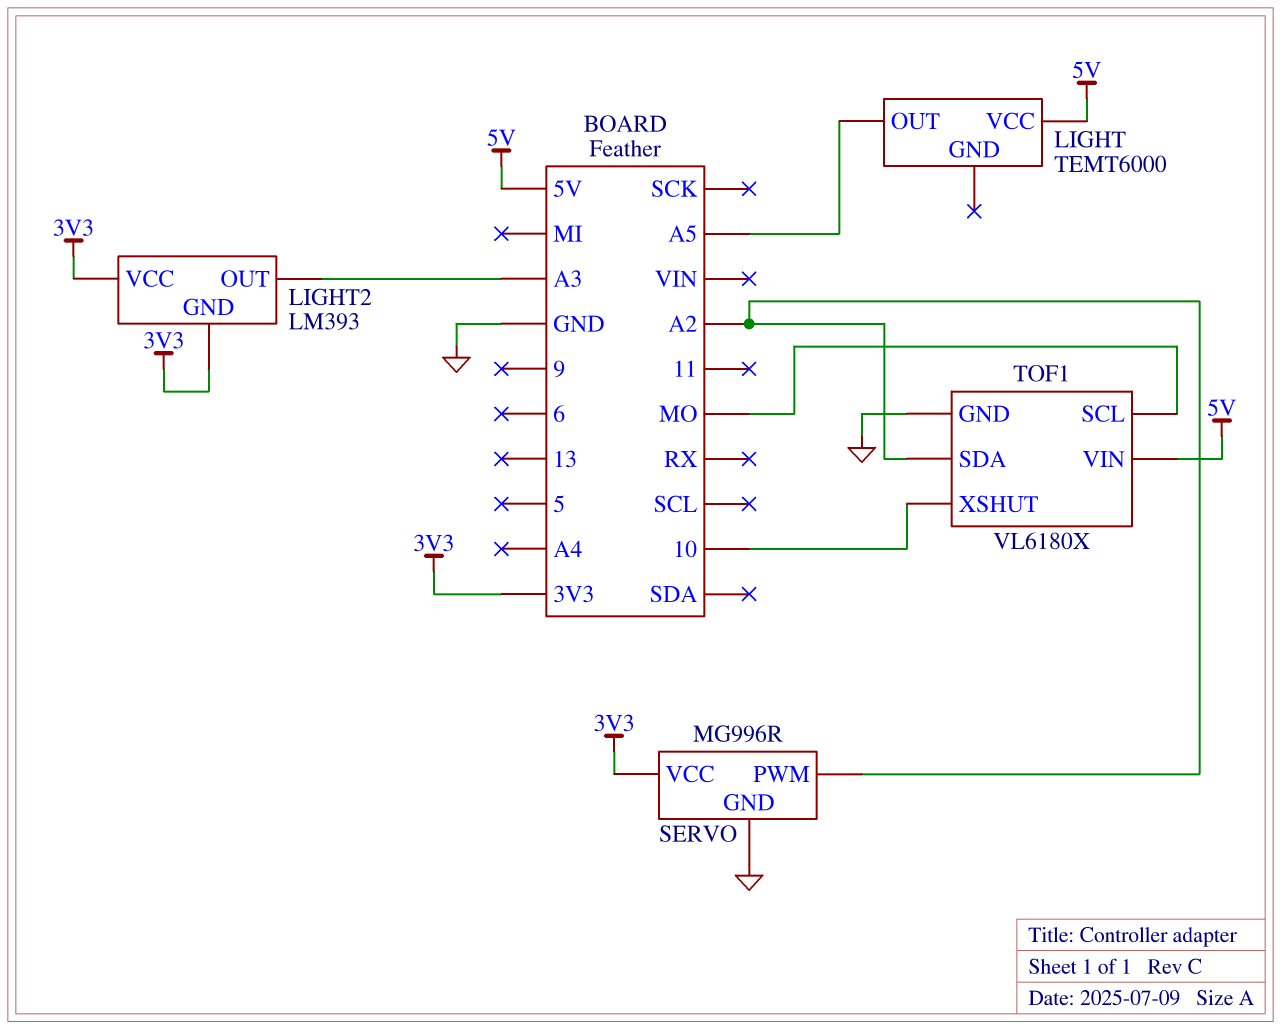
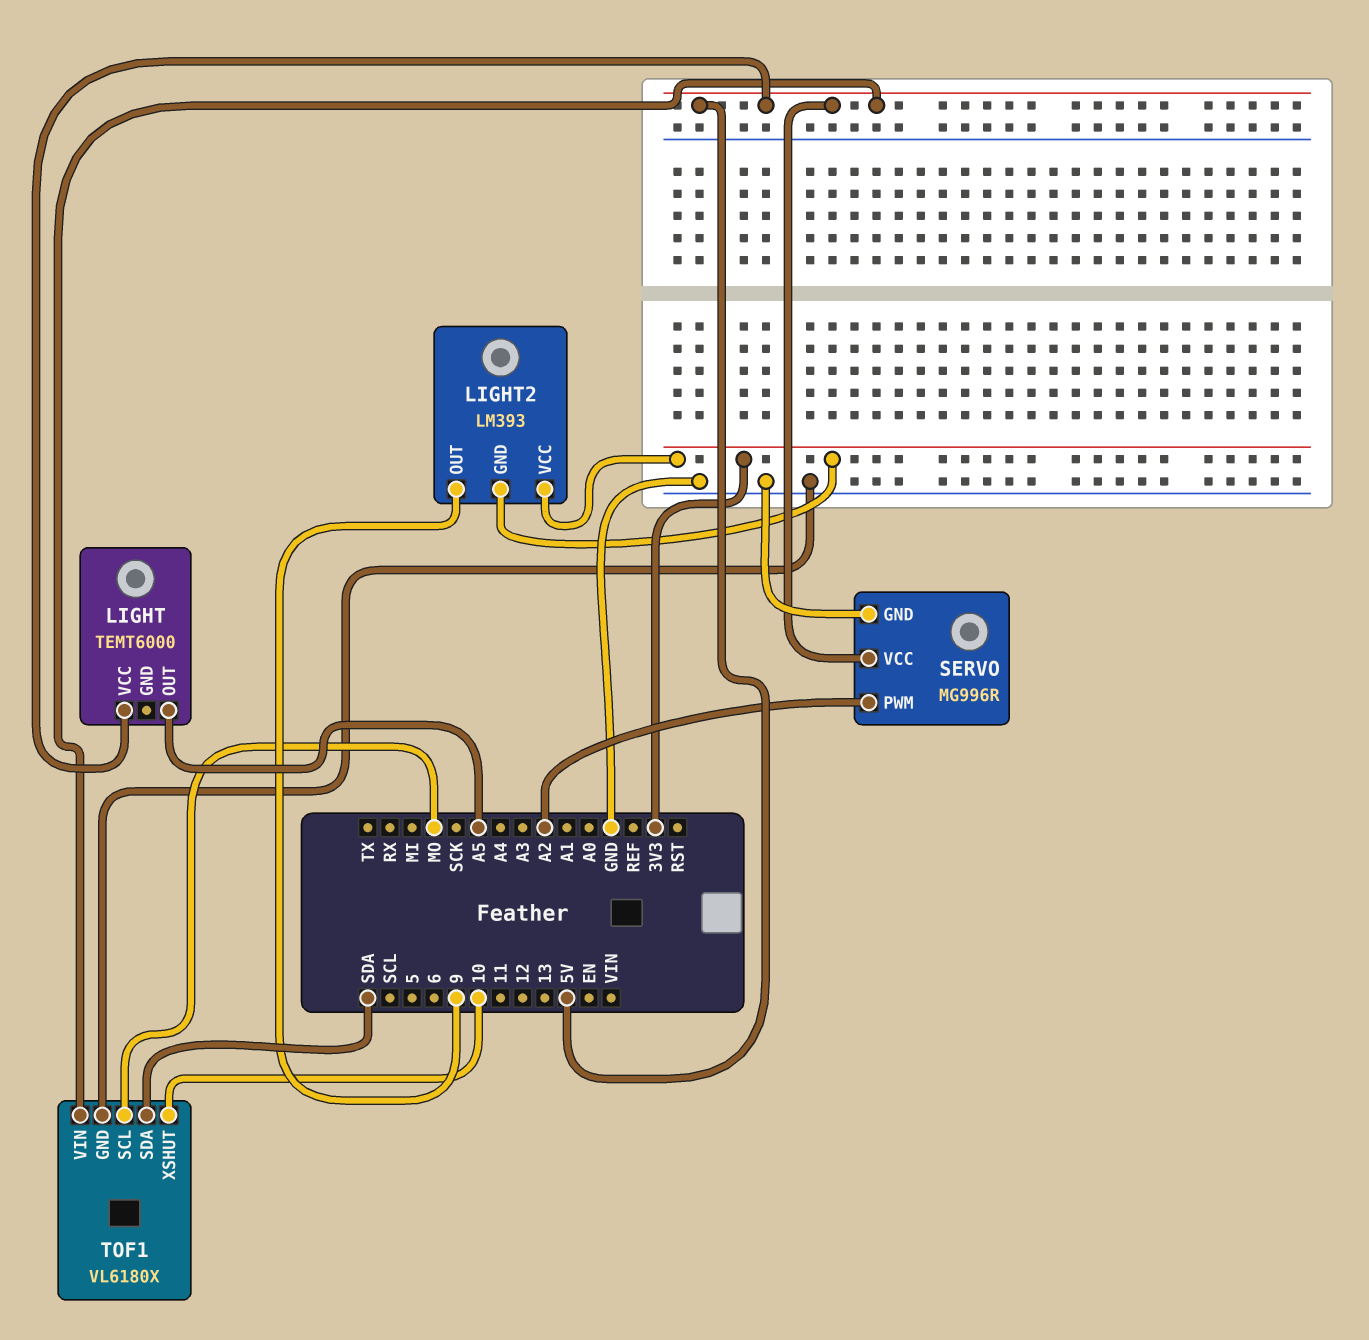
LIGHT2 pin OUT: A3 -> 9
SERVO pin VCC: 3V3 -> 5V
TOF1 pin SDA: A2 -> SDA

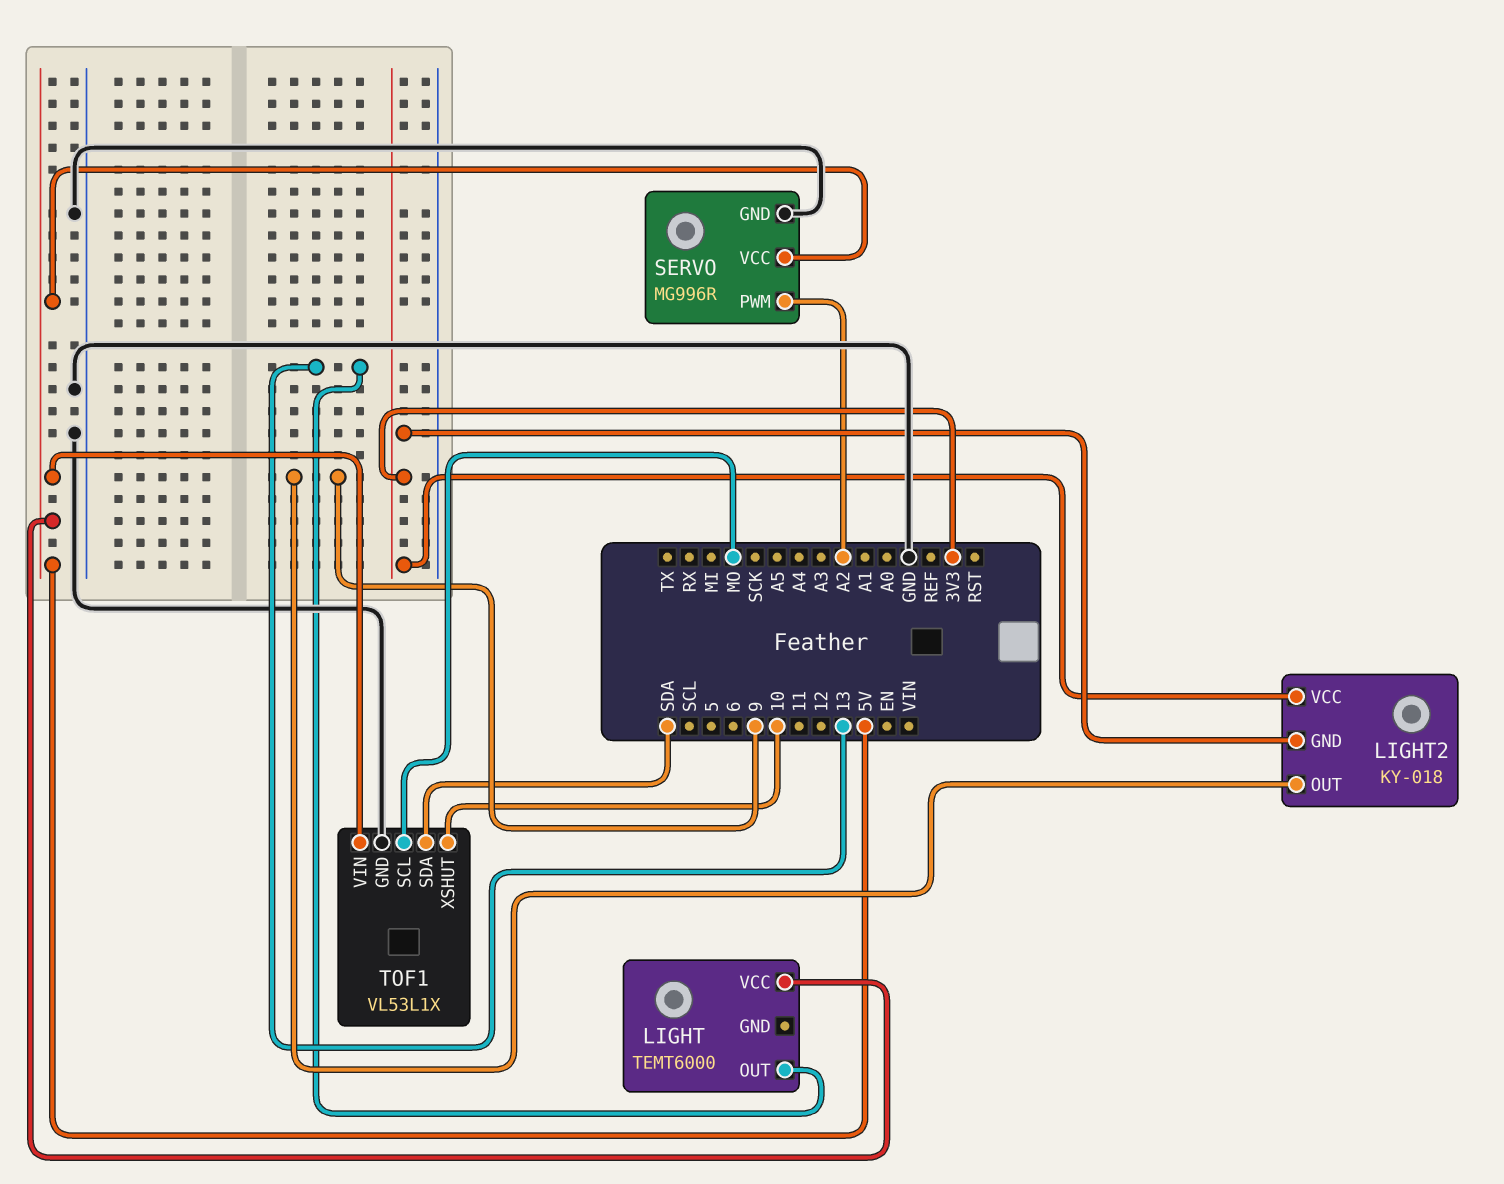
LIGHT pin OUT: A5 -> 13
LIGHT2: LM393 -> KY-018
TOF1: VL6180X -> VL53L1X

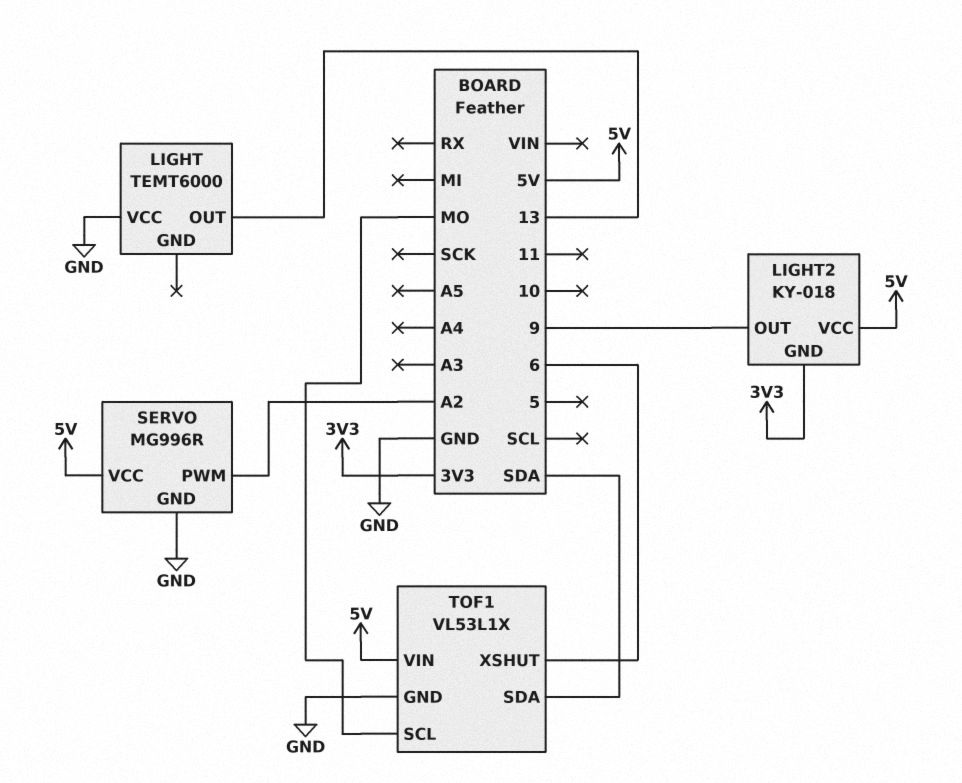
LIGHT pin VCC: 5V -> GND
LIGHT2 pin VCC: 3V3 -> 5V
TOF1 pin XSHUT: 10 -> 6

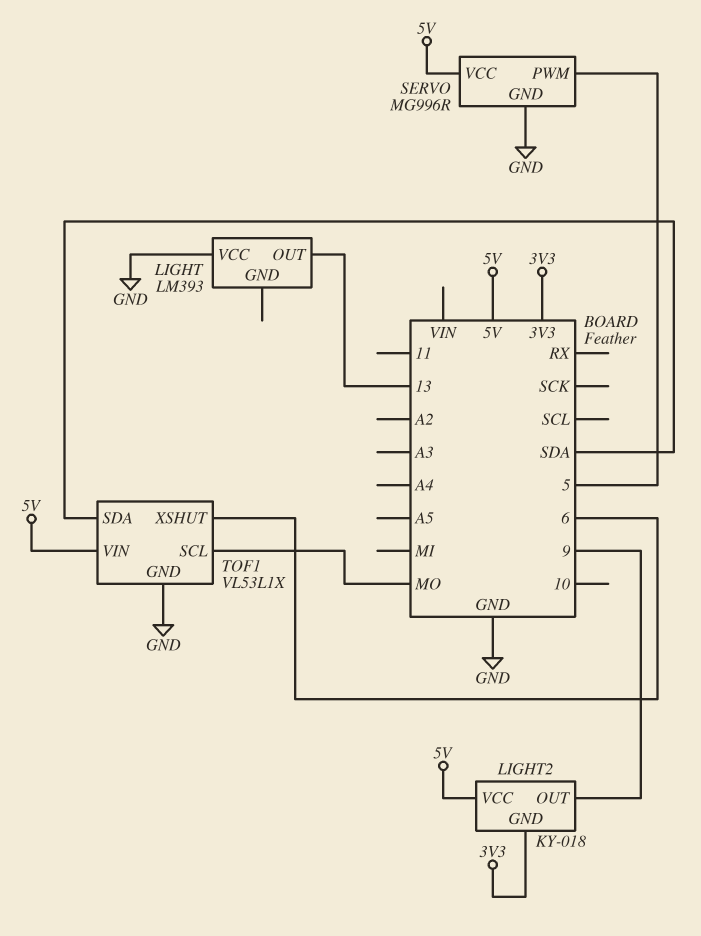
LIGHT: TEMT6000 -> LM393
SERVO pin PWM: A2 -> 5

